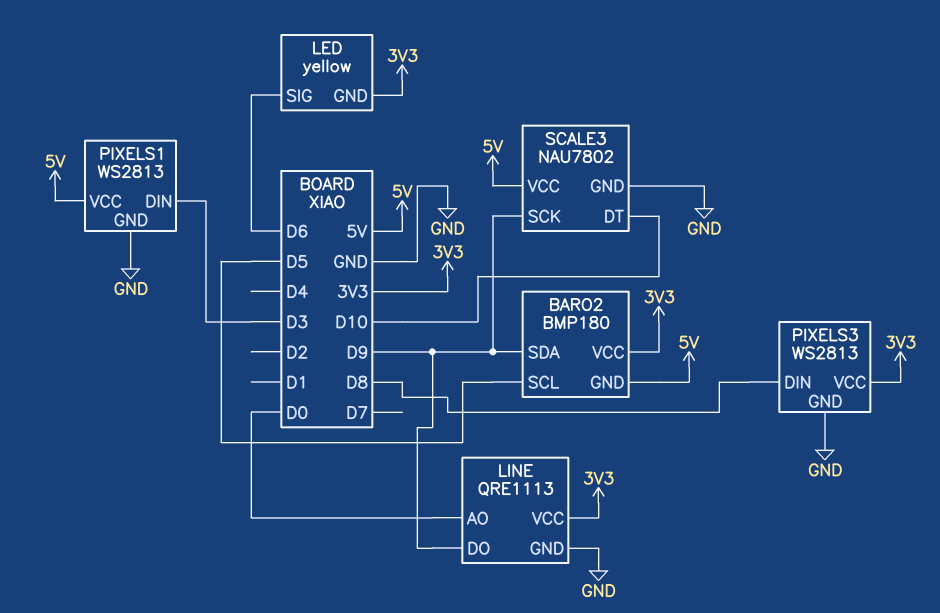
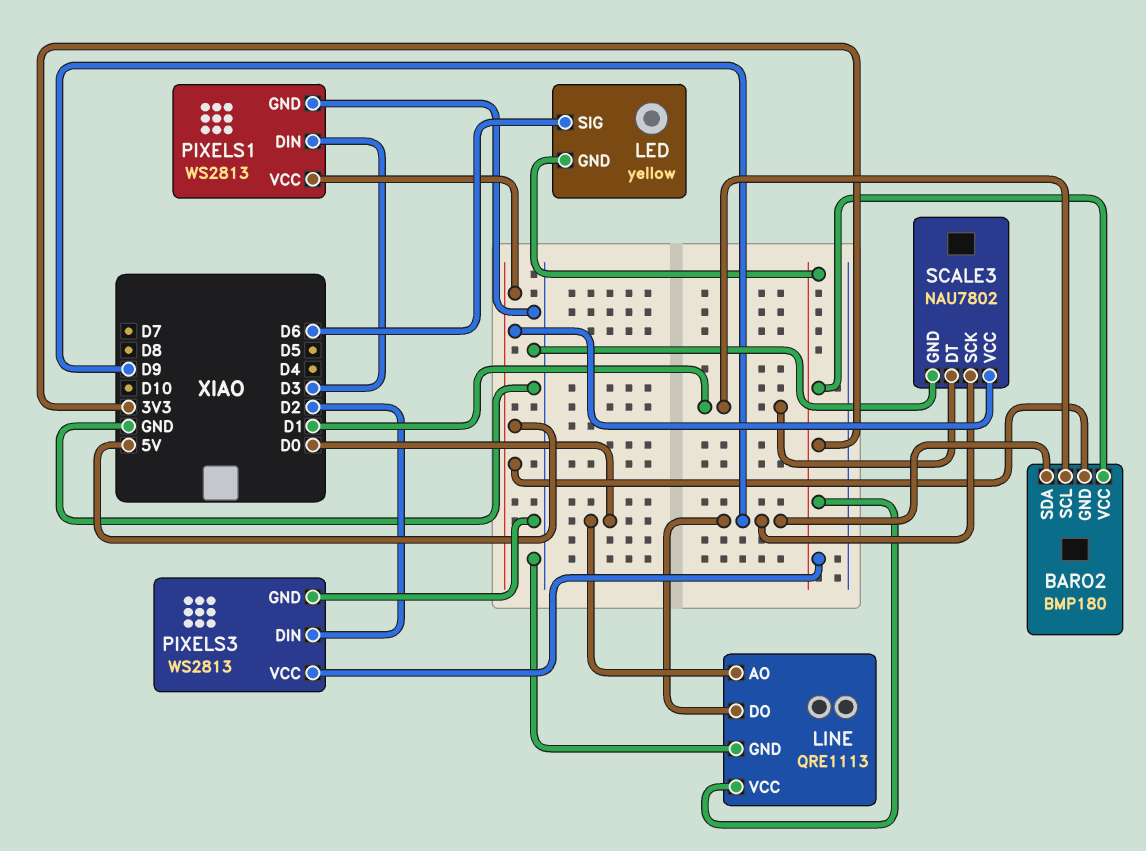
BARO2 pin SCL: D5 -> D1
PIXELS3 pin DIN: D8 -> D2
SCALE3 pin DT: D10 -> D1

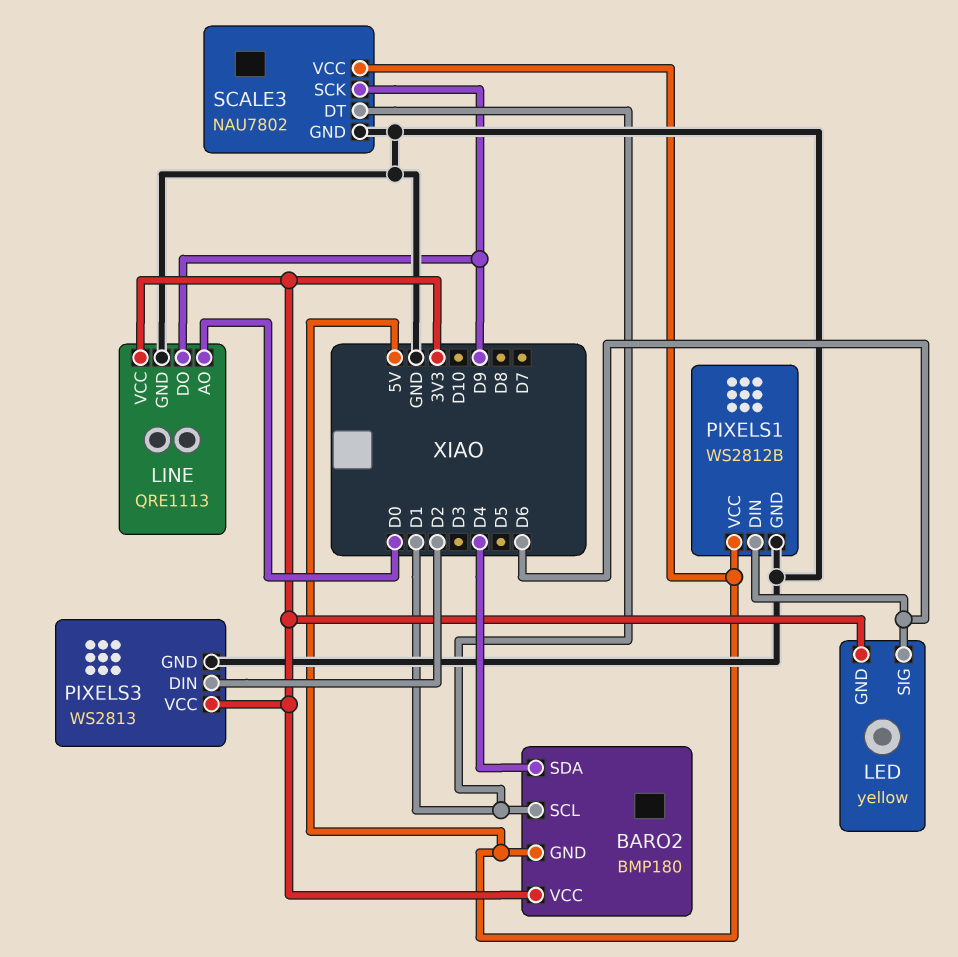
BARO2 pin SDA: D9 -> D4
PIXELS1: WS2813 -> WS2812B
PIXELS1 pin DIN: D3 -> D6

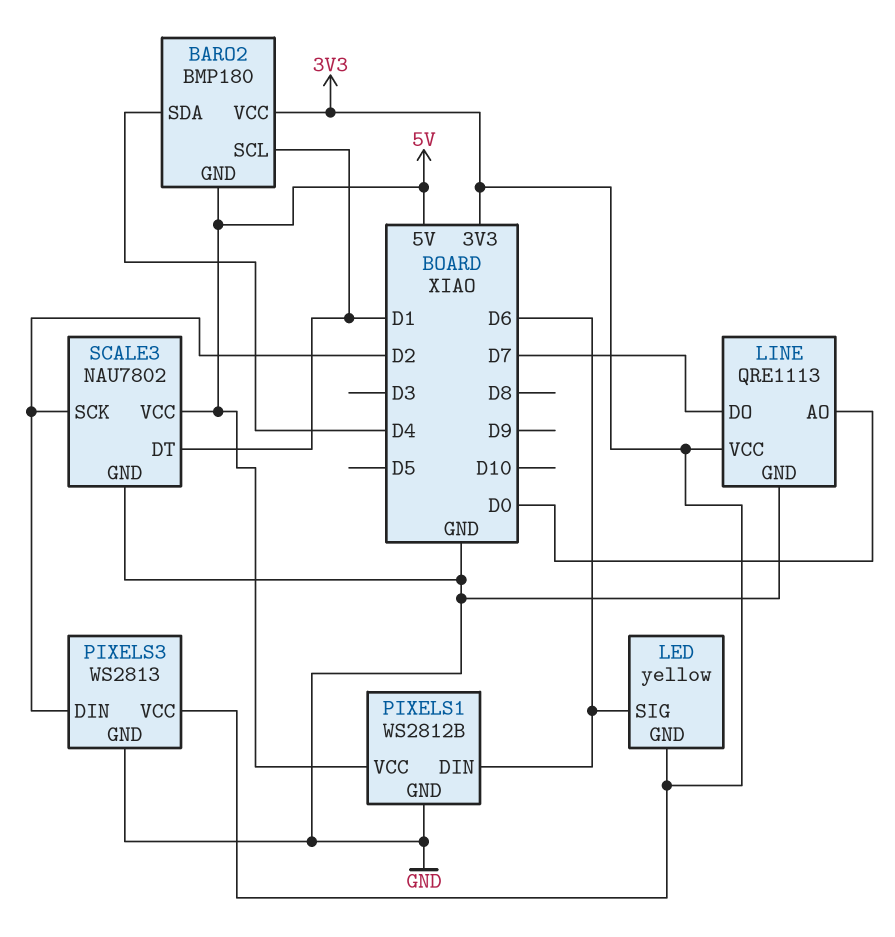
LINE pin DO: D9 -> D7
SCALE3 pin SCK: D9 -> D2

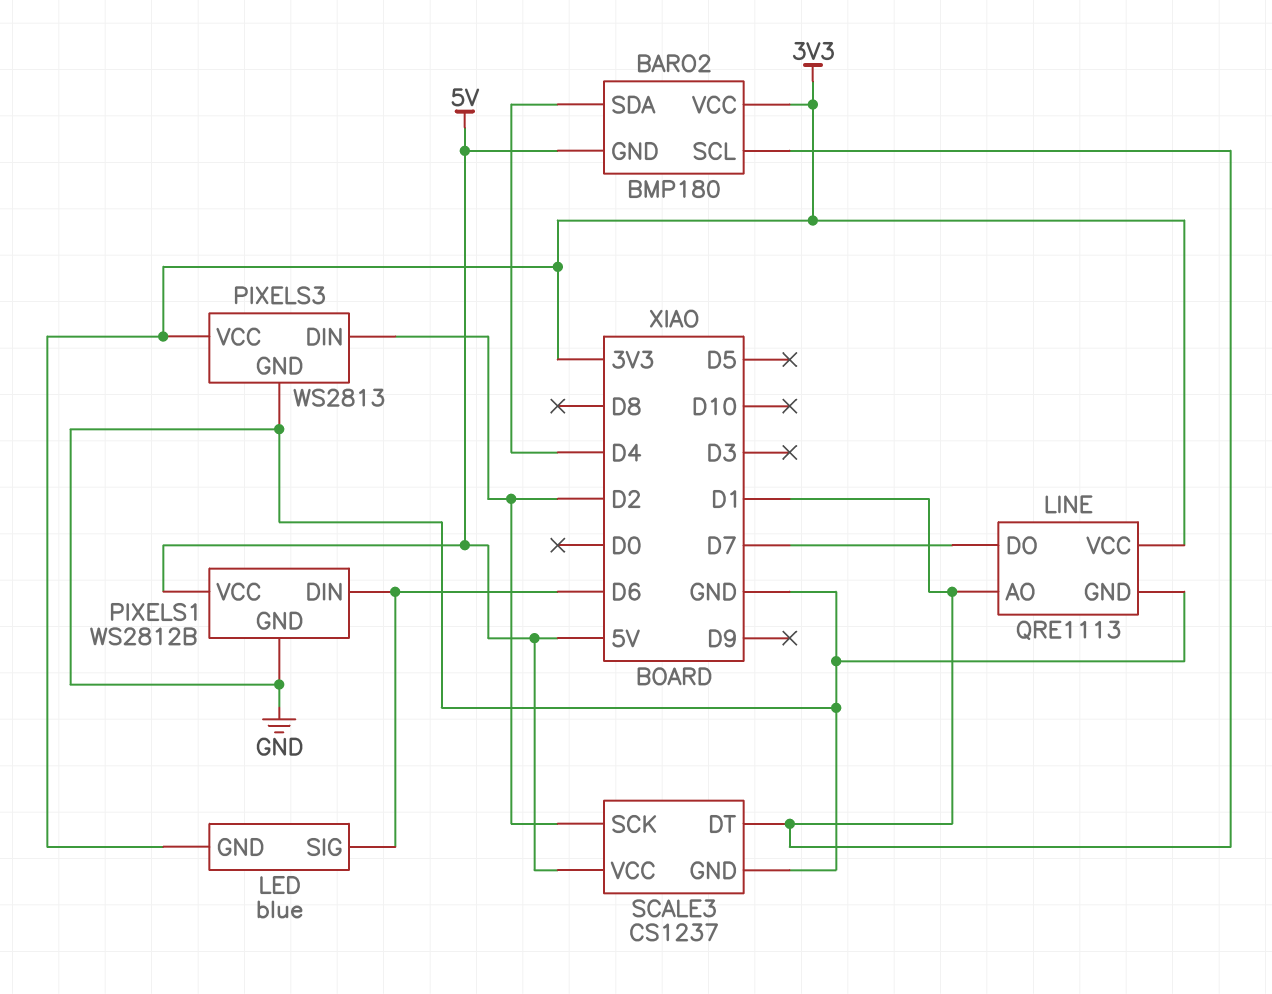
LED: yellow -> blue
LINE pin AO: D0 -> D1
SCALE3: NAU7802 -> CS1237

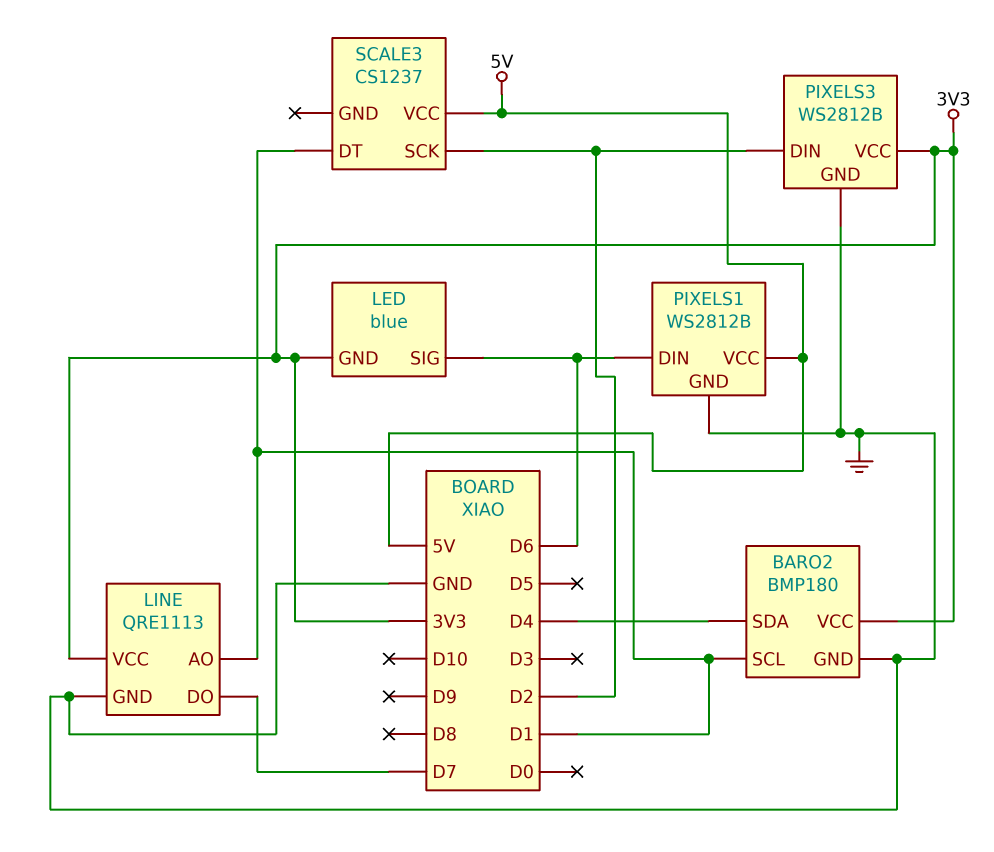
BARO2 pin GND: 5V -> GND
PIXELS3: WS2813 -> WS2812B
SCALE3 pin GND: GND -> none

